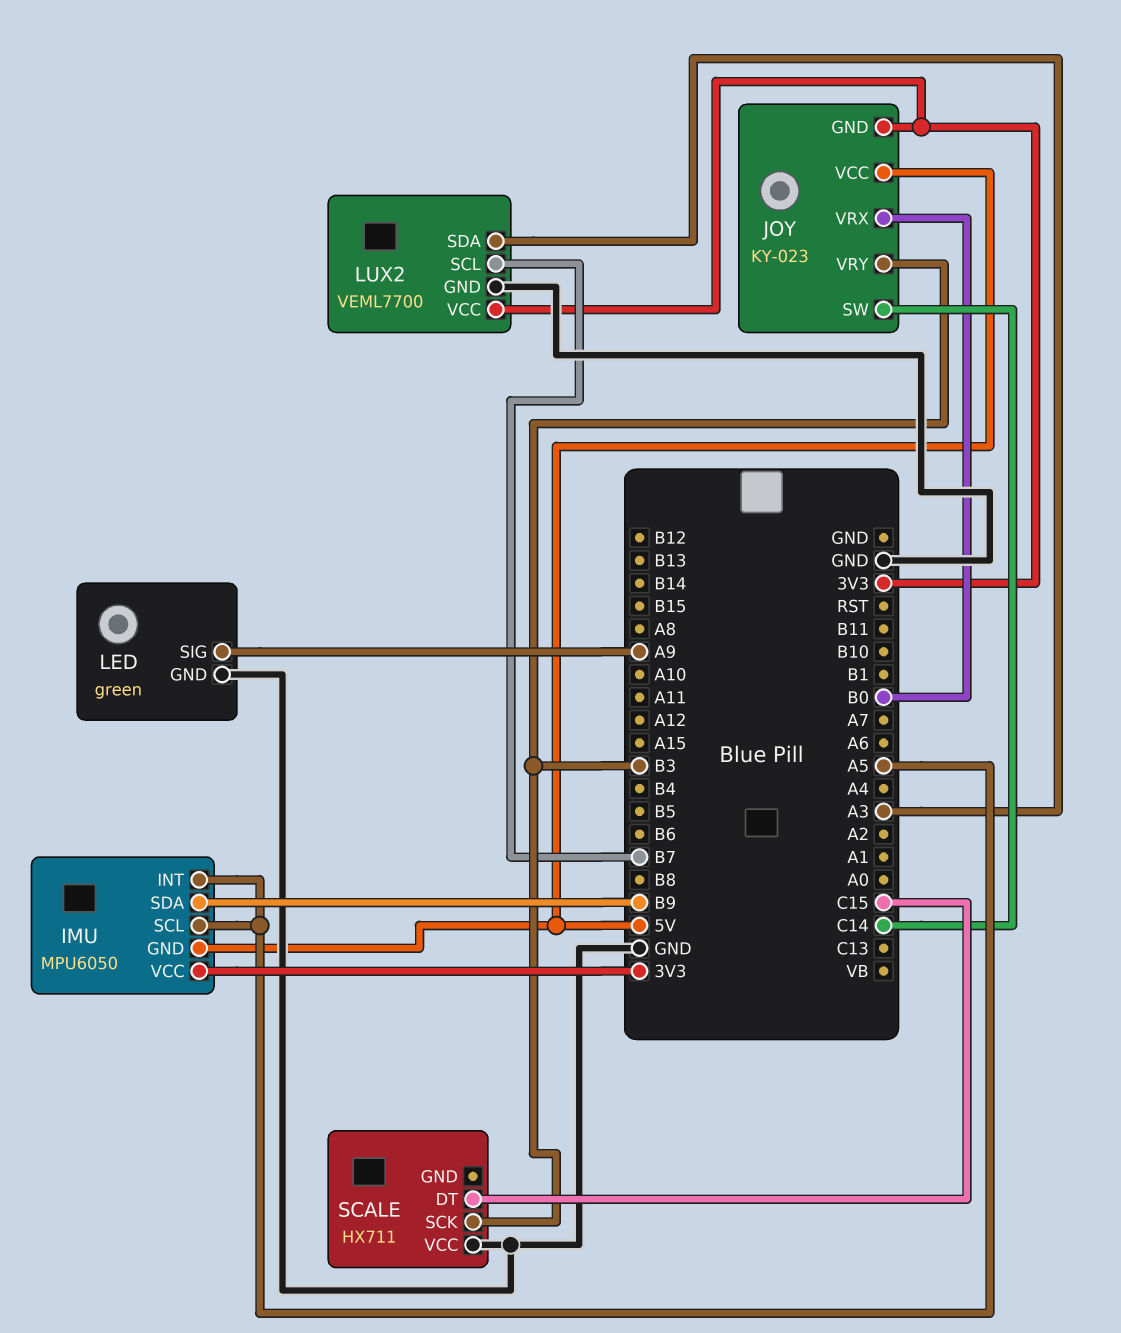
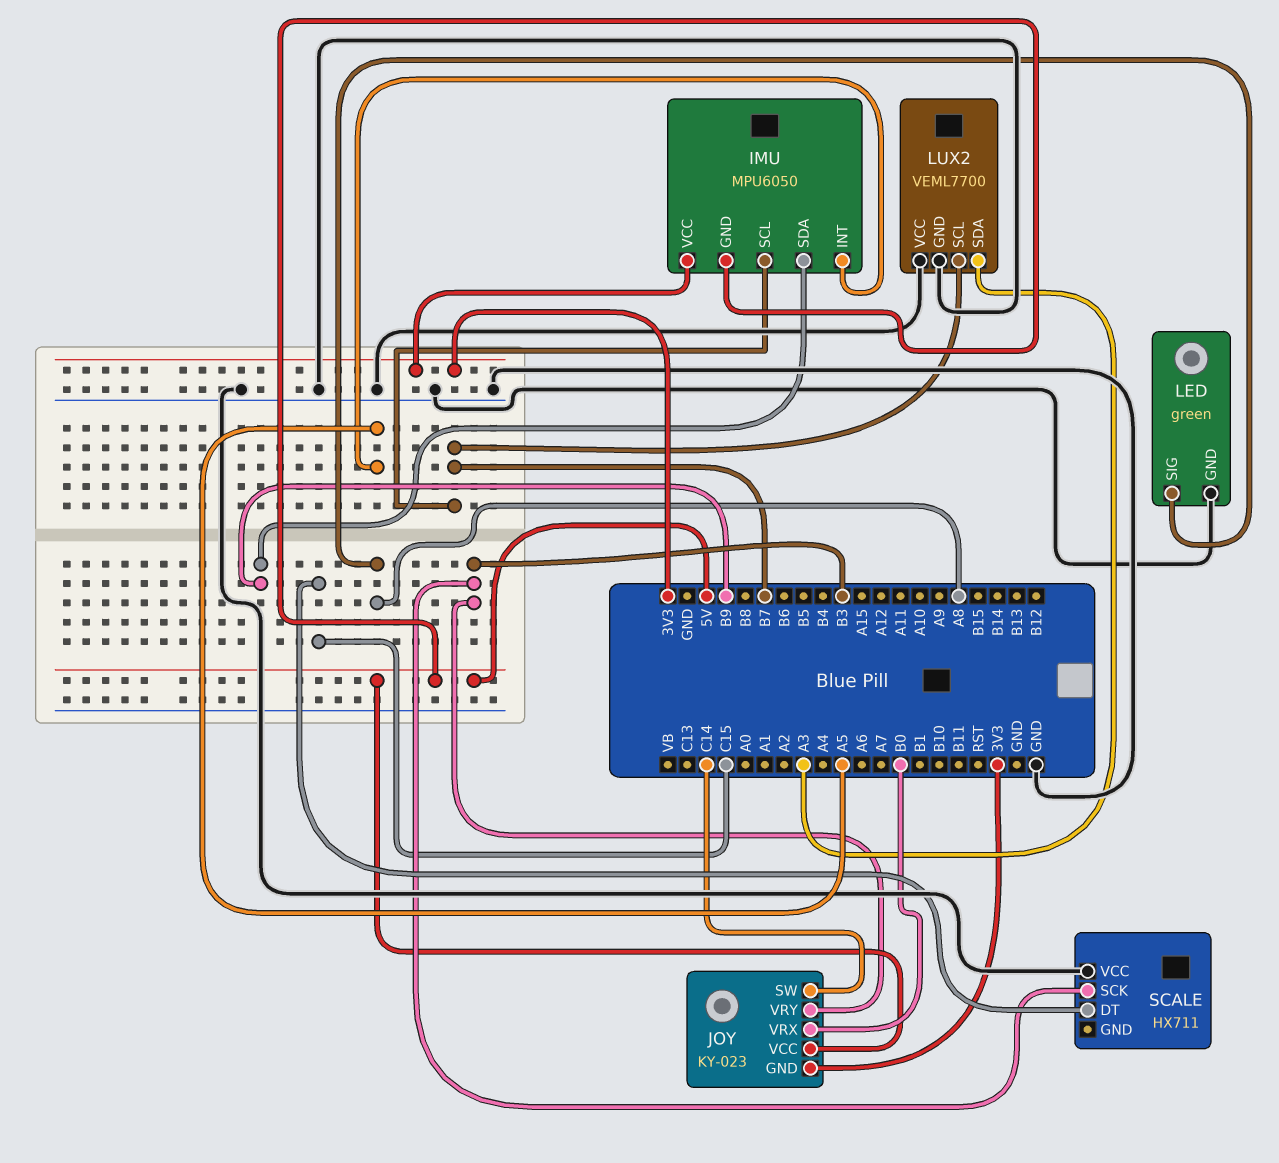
IMU pin SCL: A5 -> B7
LED pin SIG: A9 -> A8
LUX2 pin VCC: 3V3 -> GND

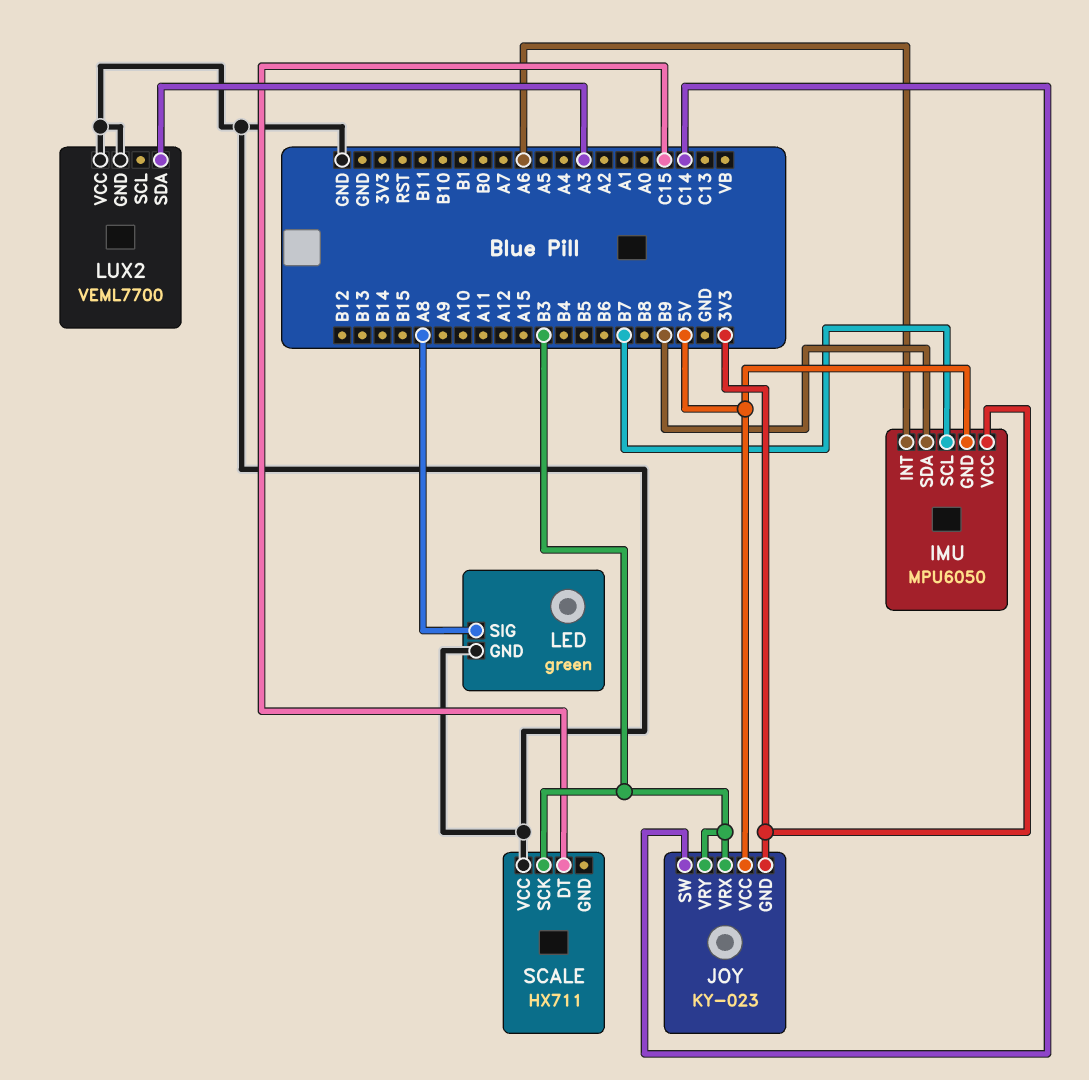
IMU pin INT: A5 -> A6
JOY pin VRX: B0 -> B3
LUX2 pin SCL: B7 -> none

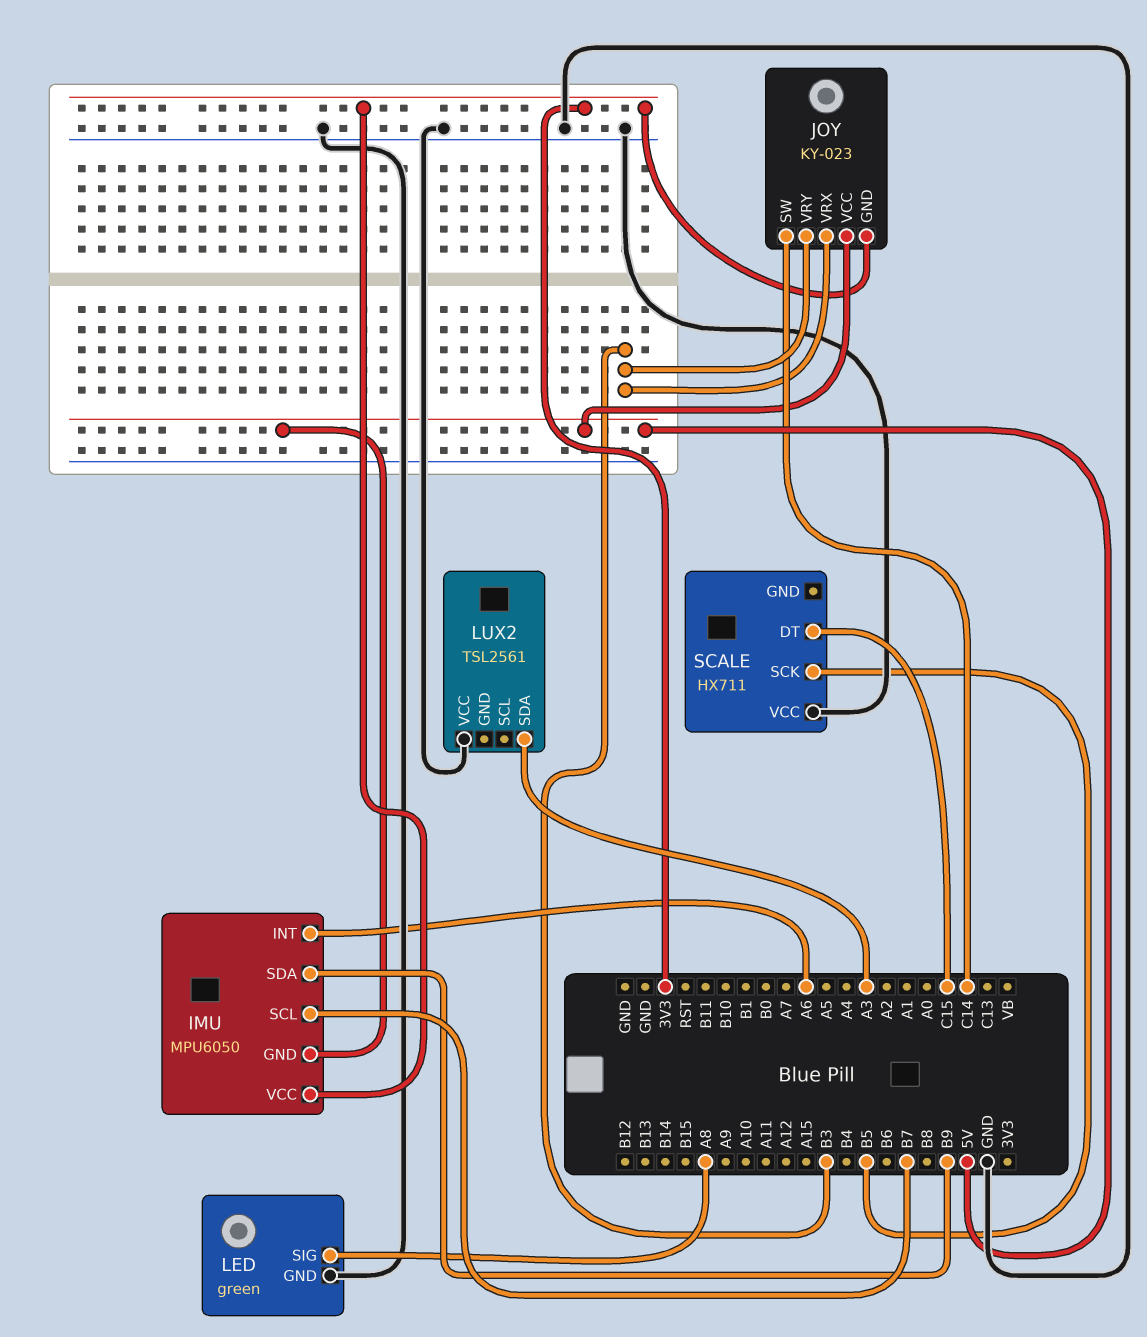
LUX2: VEML7700 -> TSL2561
LUX2 pin GND: GND -> none
SCALE pin SCK: B3 -> B5

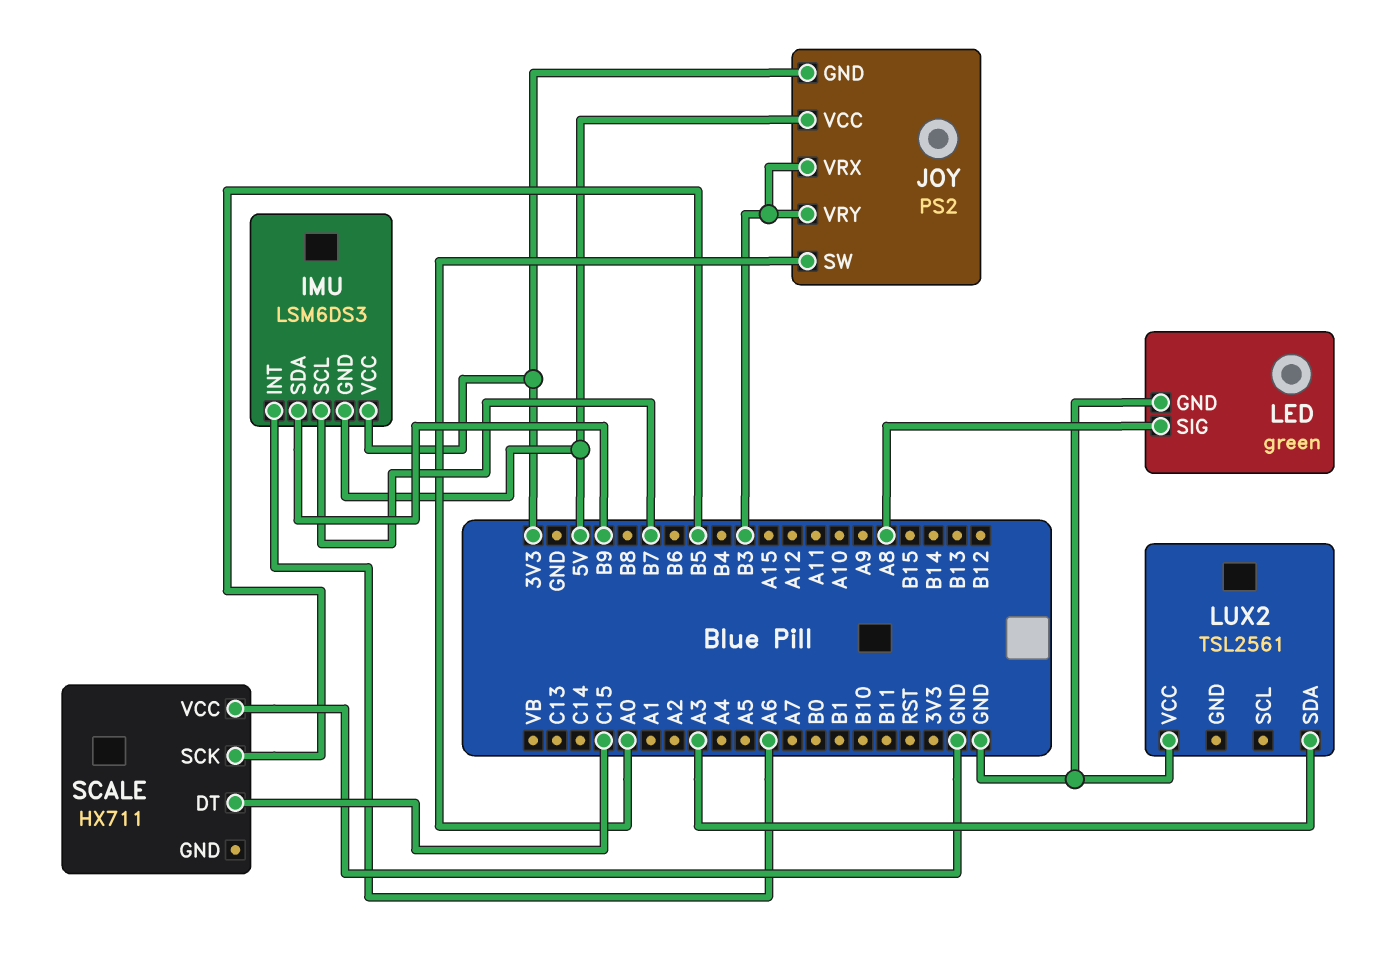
IMU: MPU6050 -> LSM6DS3
JOY: KY-023 -> PS2
JOY pin SW: C14 -> A0

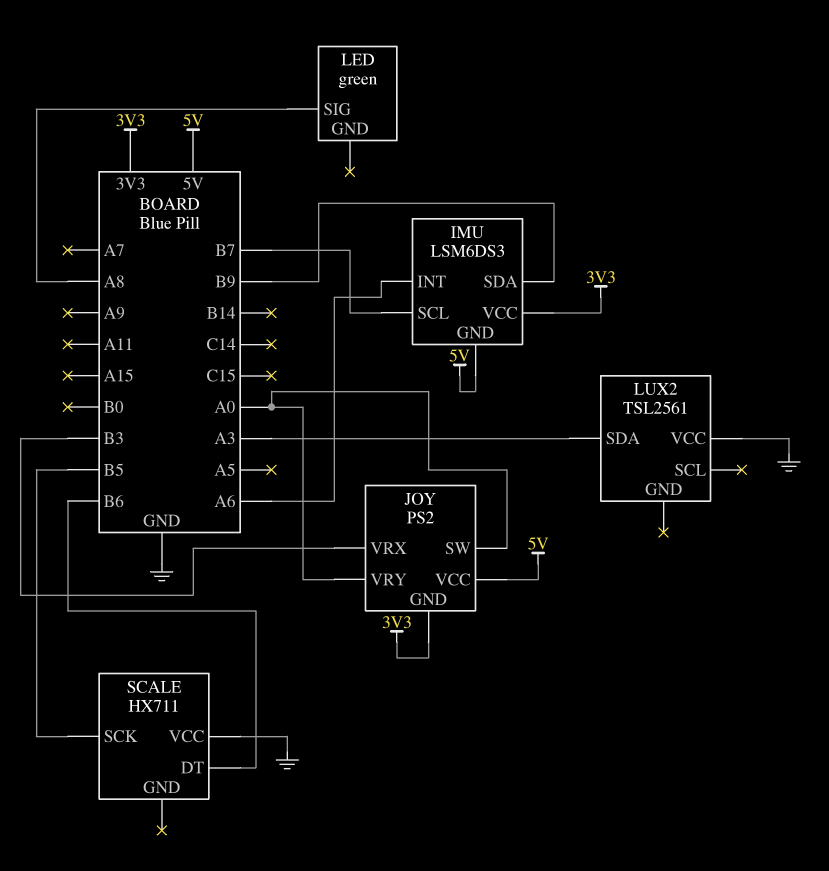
JOY pin VRY: B3 -> A0
LED pin GND: GND -> none
SCALE pin DT: C15 -> B6

